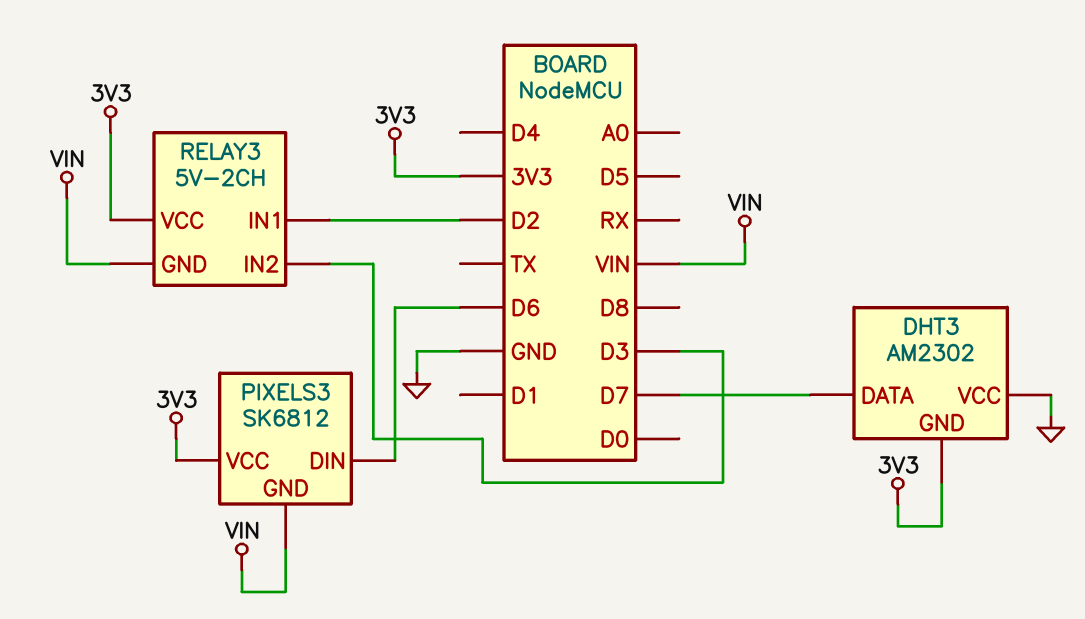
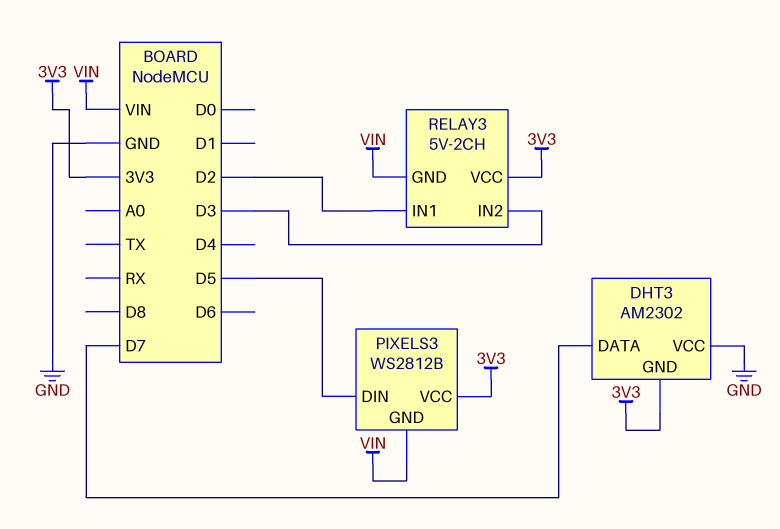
PIXELS3: SK6812 -> WS2812B
PIXELS3 pin DIN: D6 -> D5

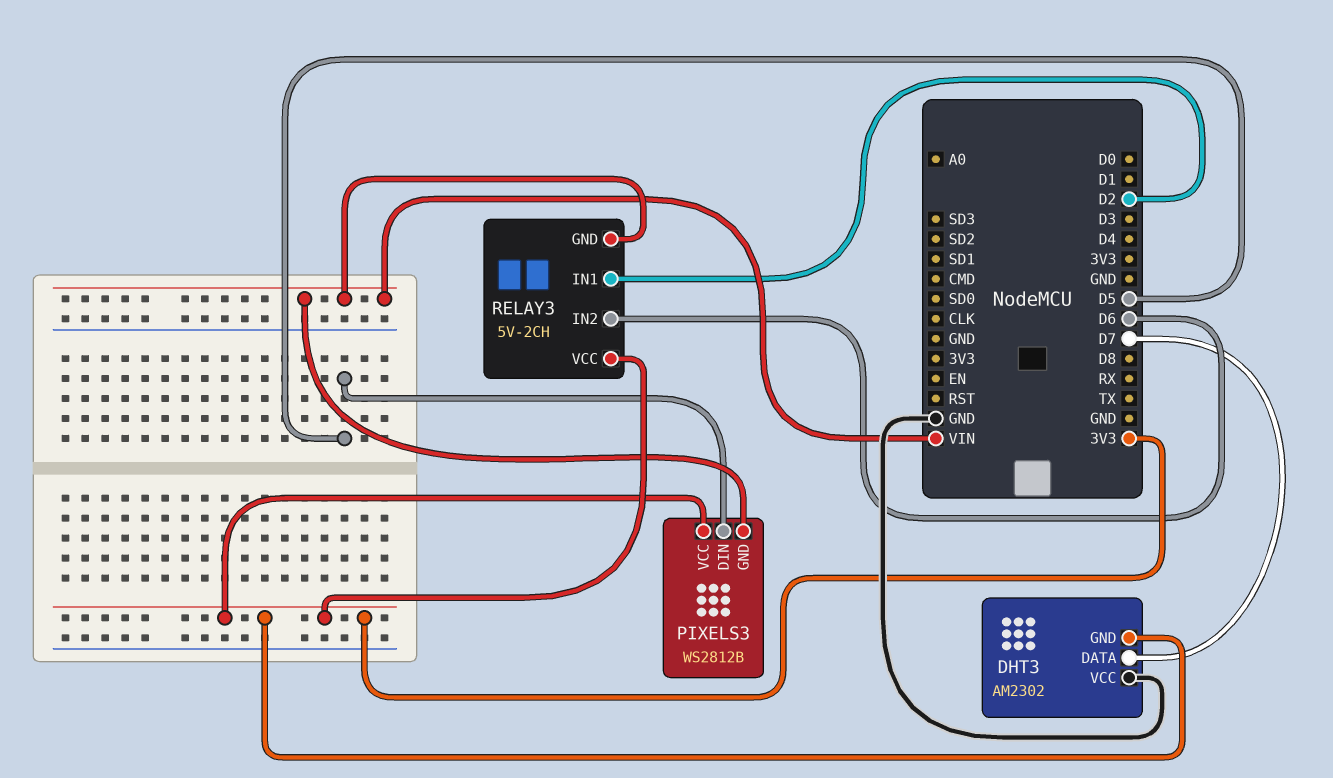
RELAY3 pin IN2: D3 -> D6

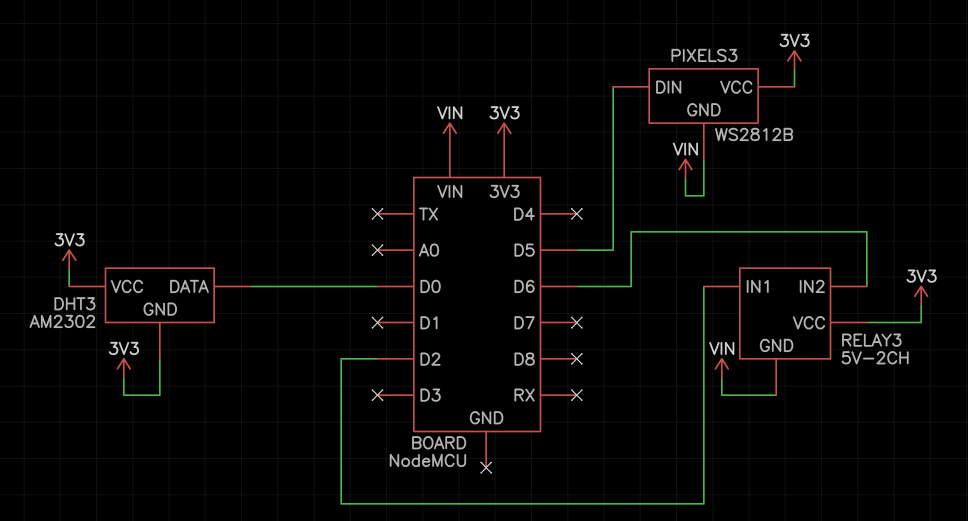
DHT3 pin DATA: D7 -> D0
DHT3 pin VCC: GND -> 3V3

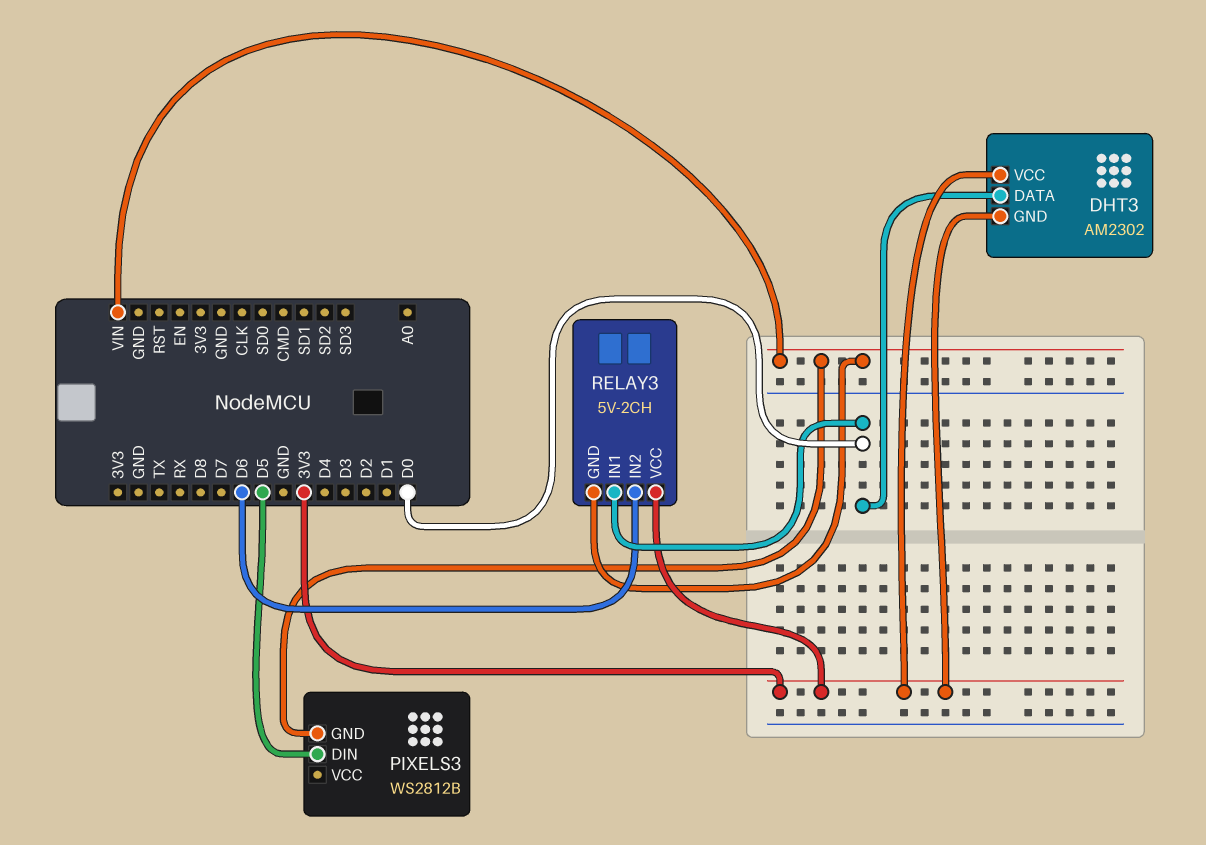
PIXELS3 pin VCC: 3V3 -> none
RELAY3 pin IN1: D2 -> D0

